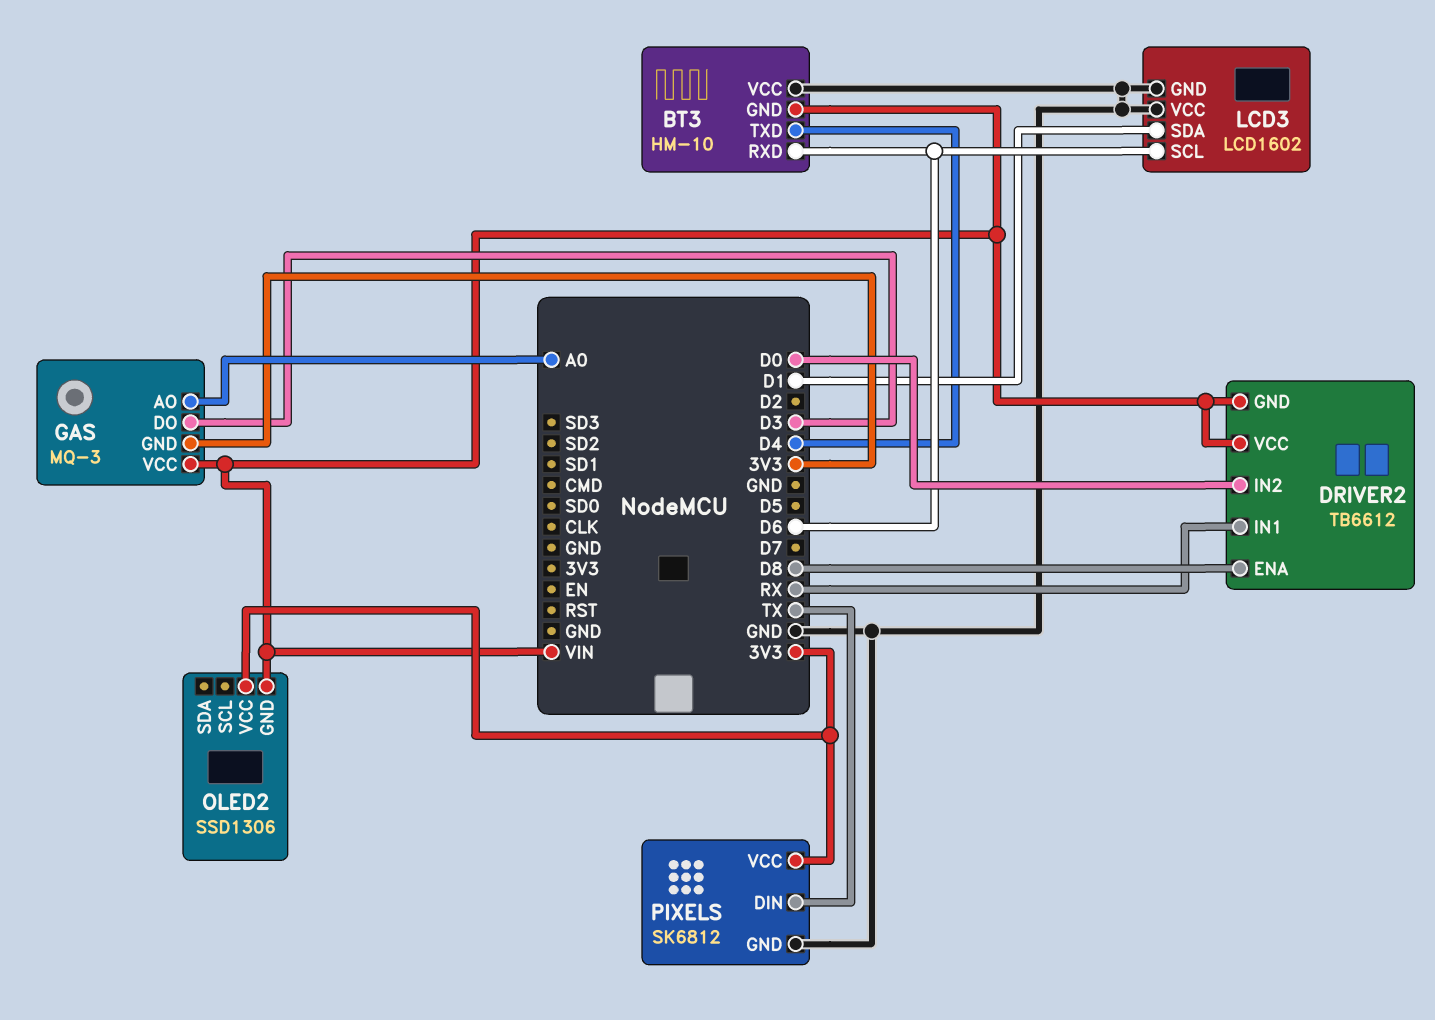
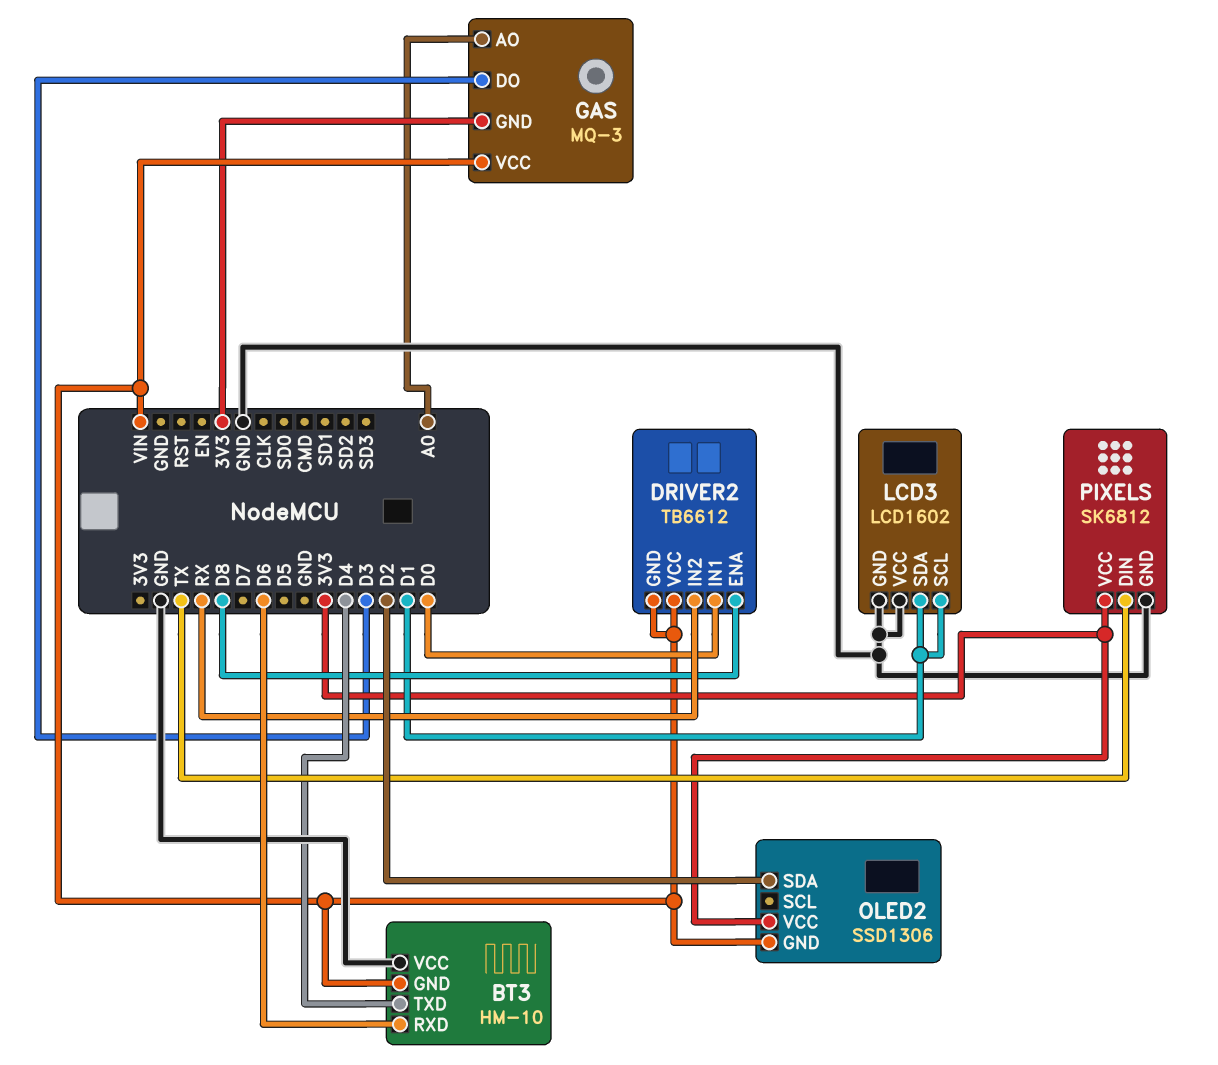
DRIVER2 pin IN1: RX -> D0
DRIVER2 pin IN2: D0 -> RX
LCD3 pin SCL: D6 -> D1
OLED2 pin SDA: none -> D2

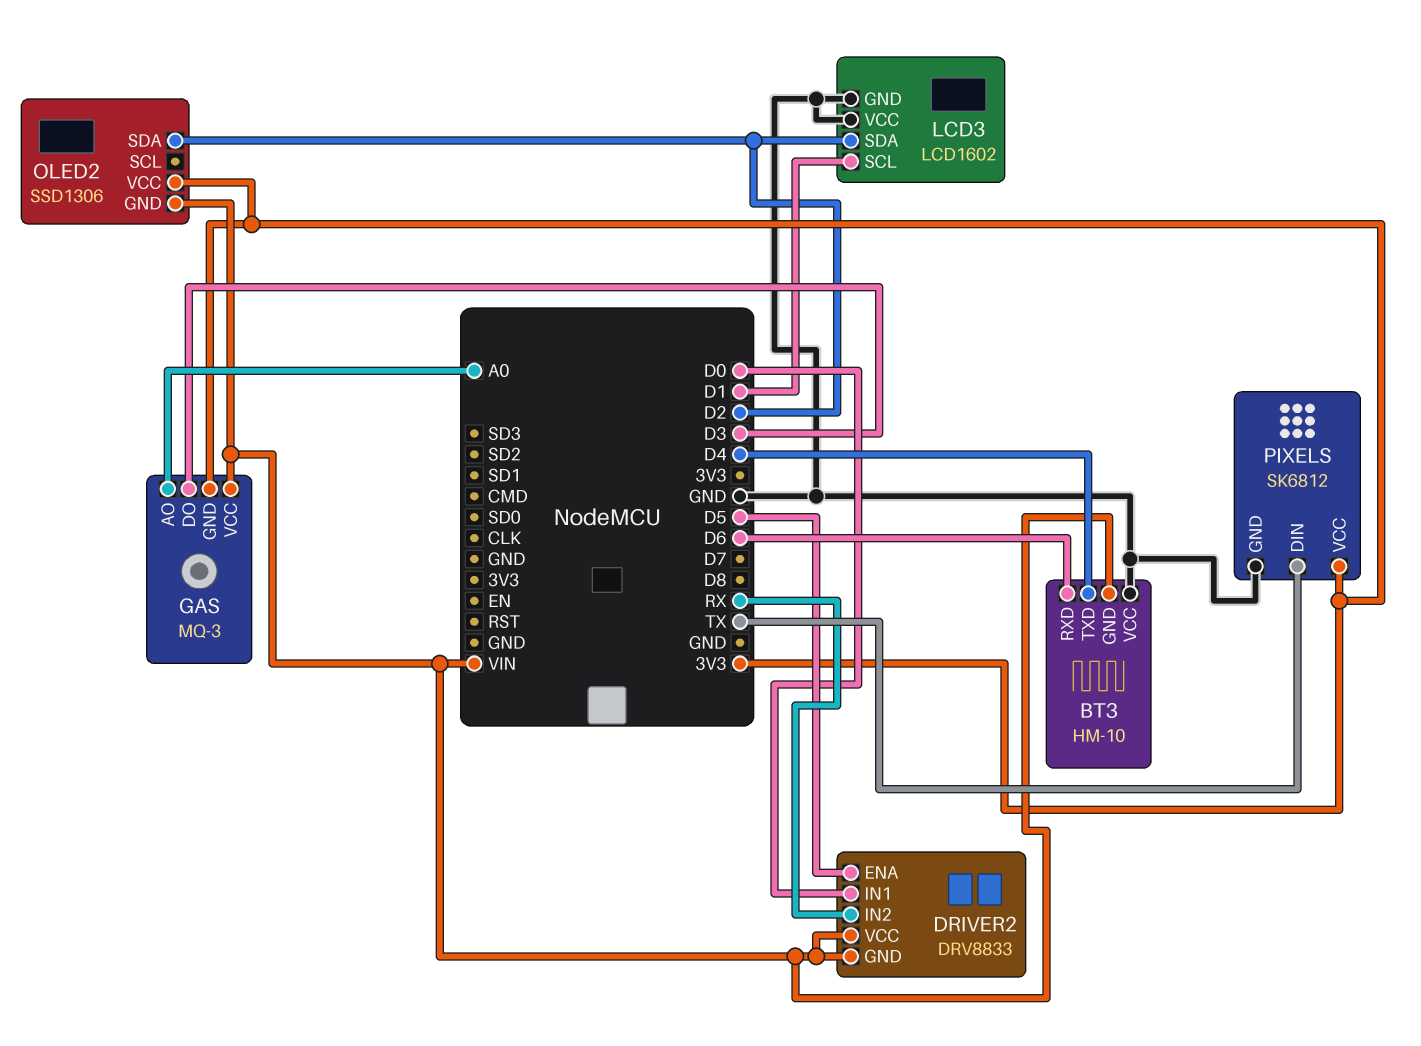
DRIVER2: TB6612 -> DRV8833
DRIVER2 pin ENA: D8 -> D5
LCD3 pin SDA: D1 -> D2

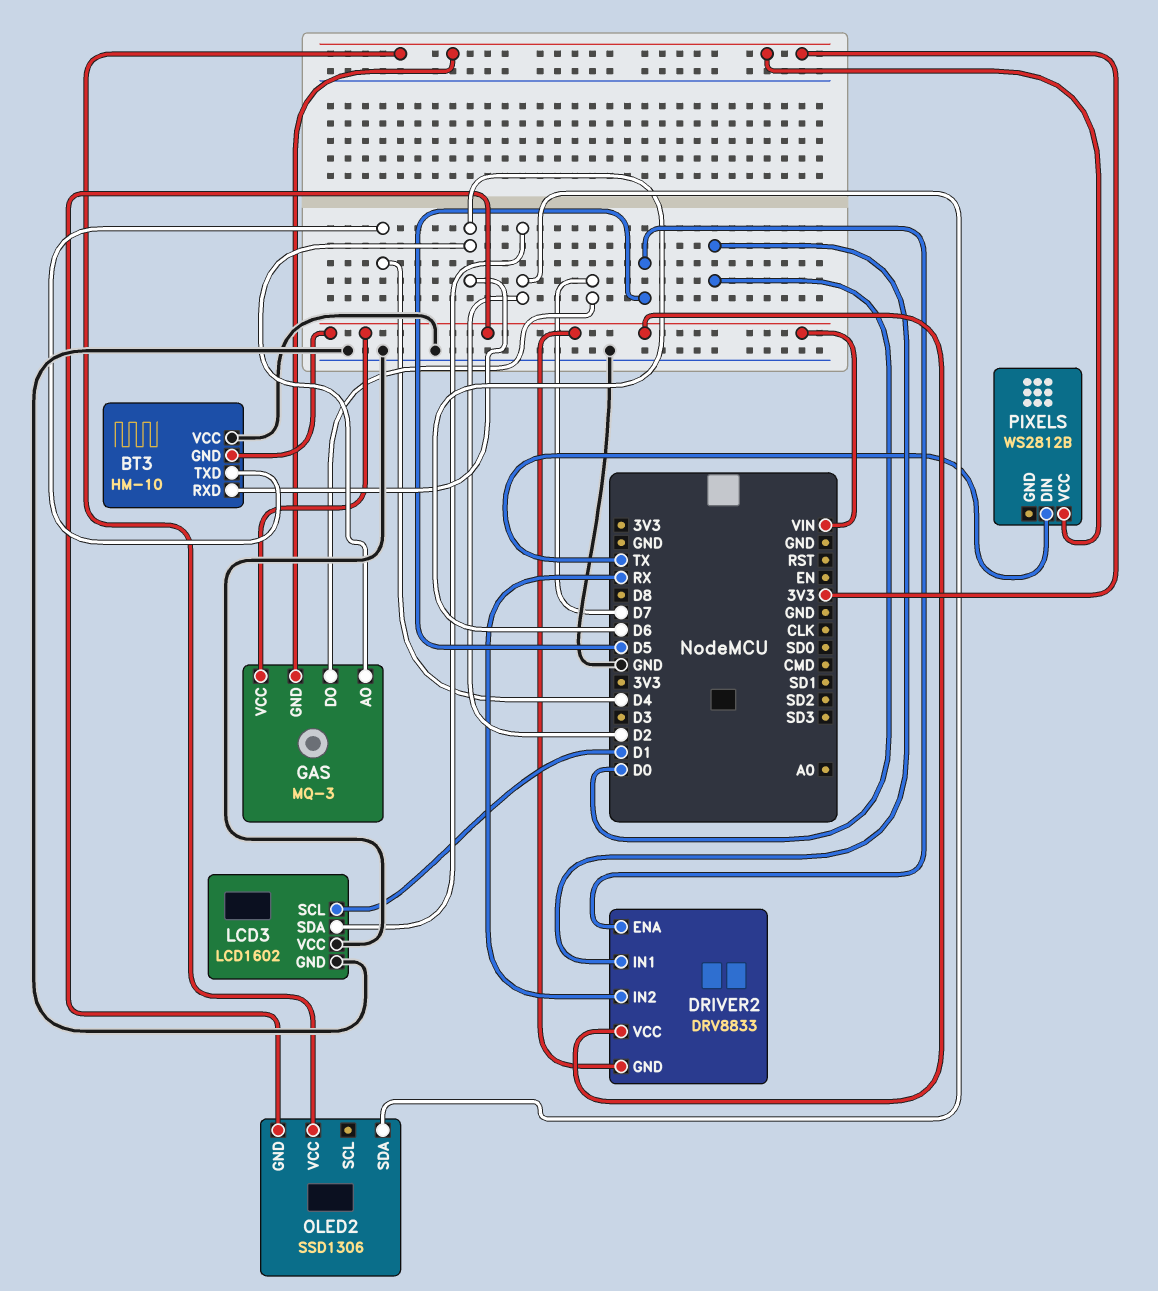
GAS pin AO: A0 -> D6
GAS pin DO: D3 -> D7
PIXELS: SK6812 -> WS2812B
PIXELS pin GND: GND -> none

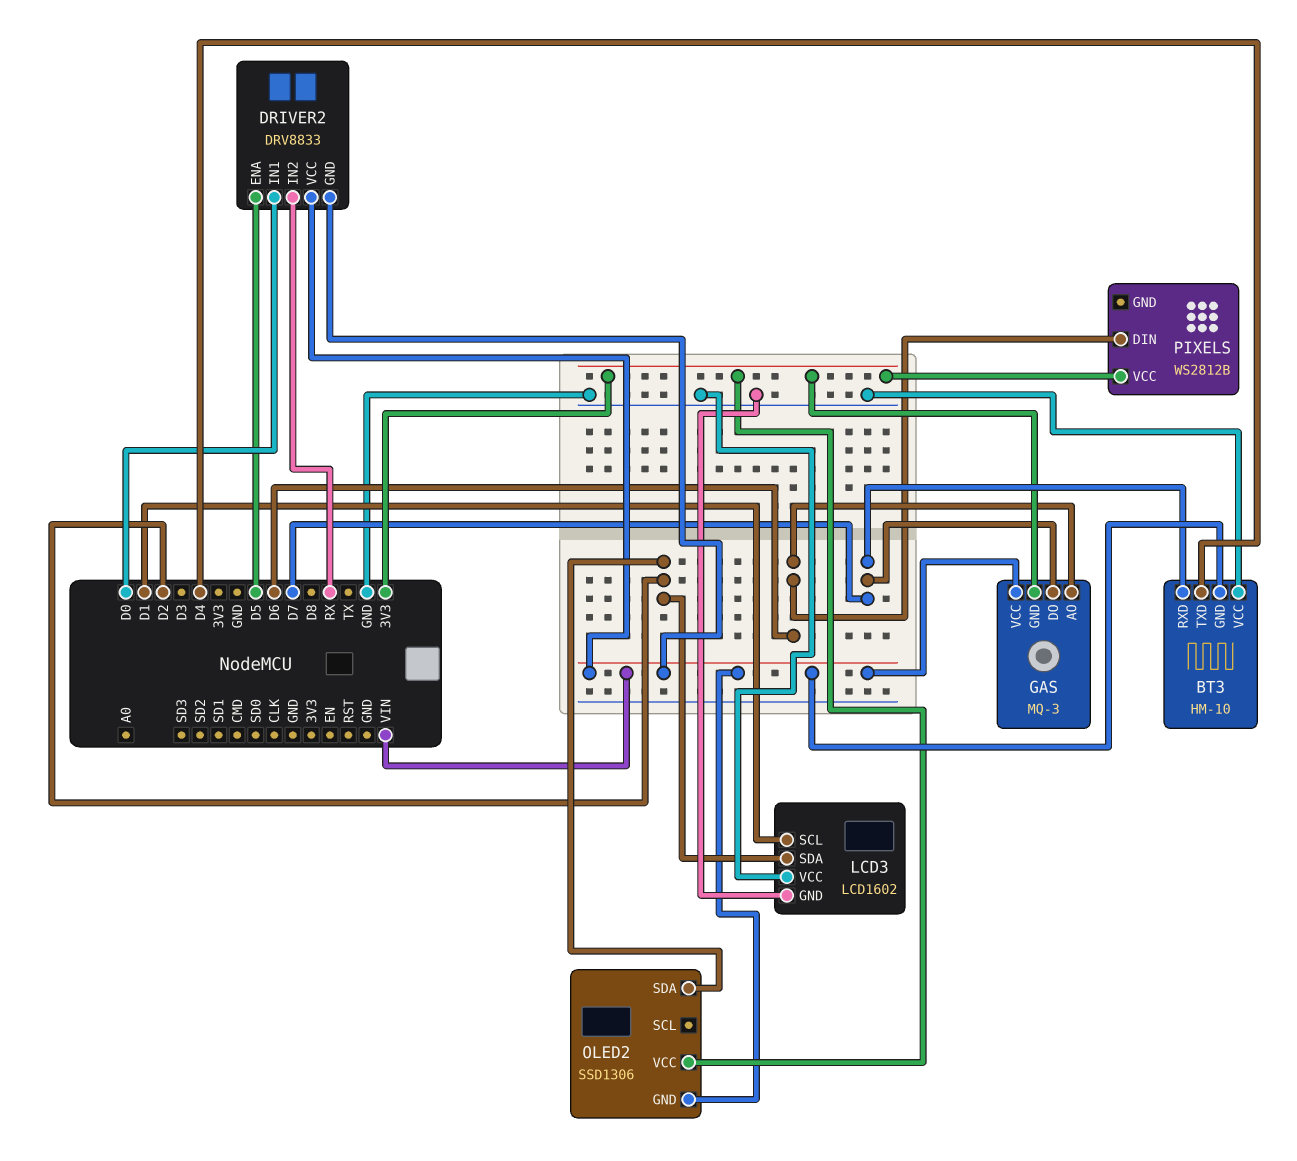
BT3 pin RXD: D6 -> D7
PIXELS pin DIN: TX -> D6

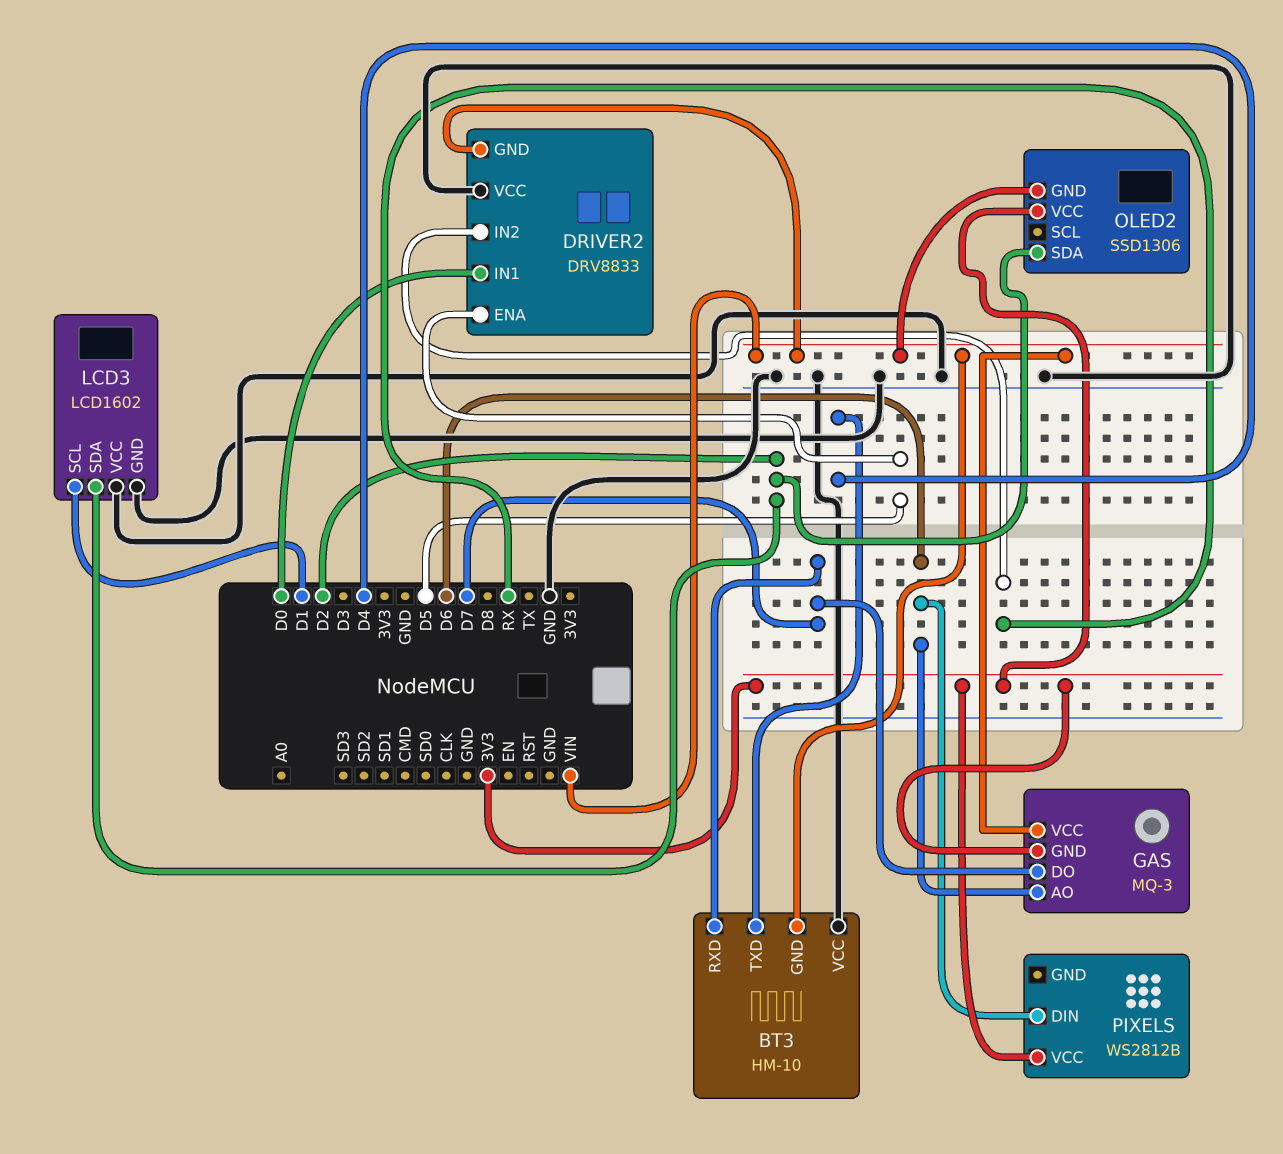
DRIVER2 pin VCC: VIN -> GND

